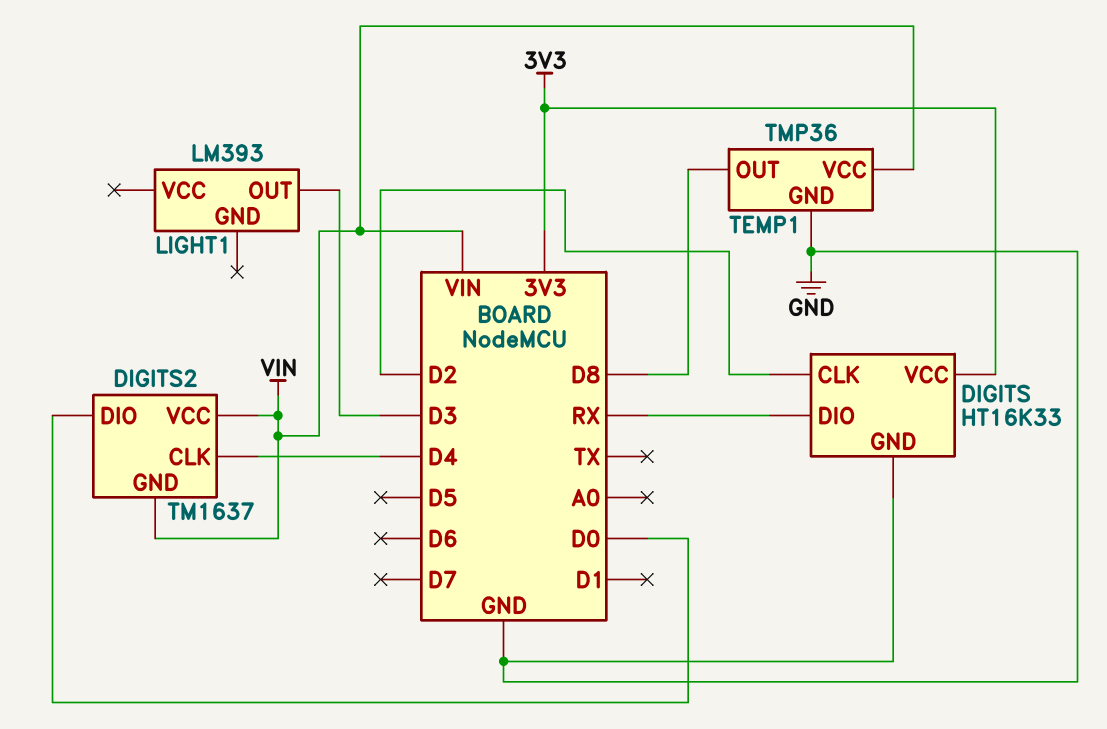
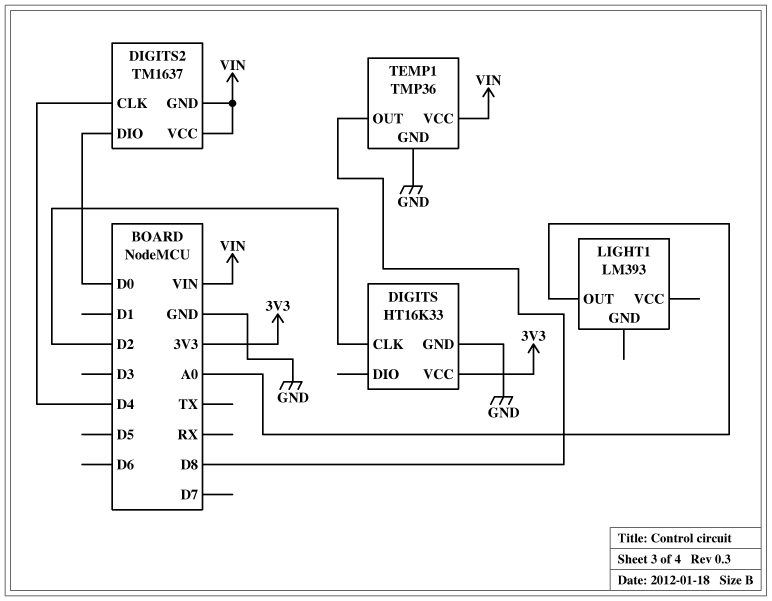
DIGITS pin DIO: RX -> none
LIGHT1 pin OUT: D3 -> A0

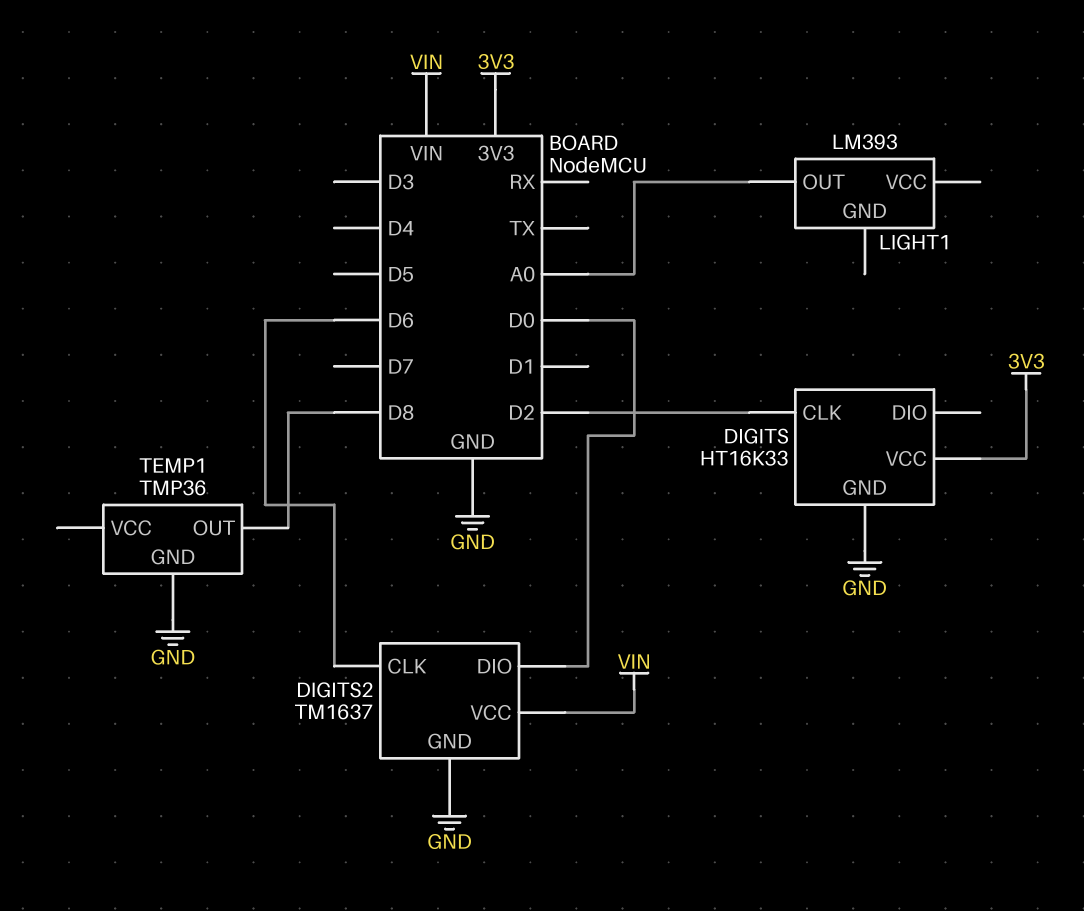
DIGITS2 pin CLK: D4 -> D6
DIGITS2 pin GND: VIN -> GND
TEMP1 pin VCC: VIN -> none

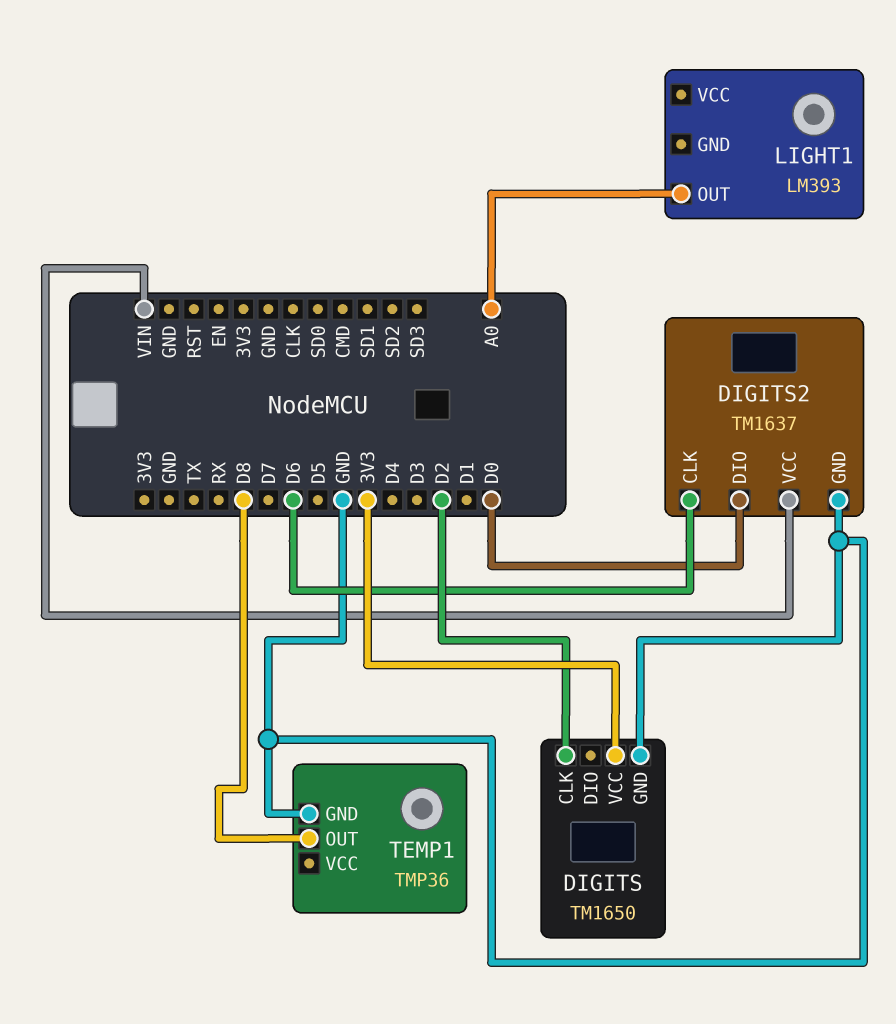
DIGITS: HT16K33 -> TM1650

